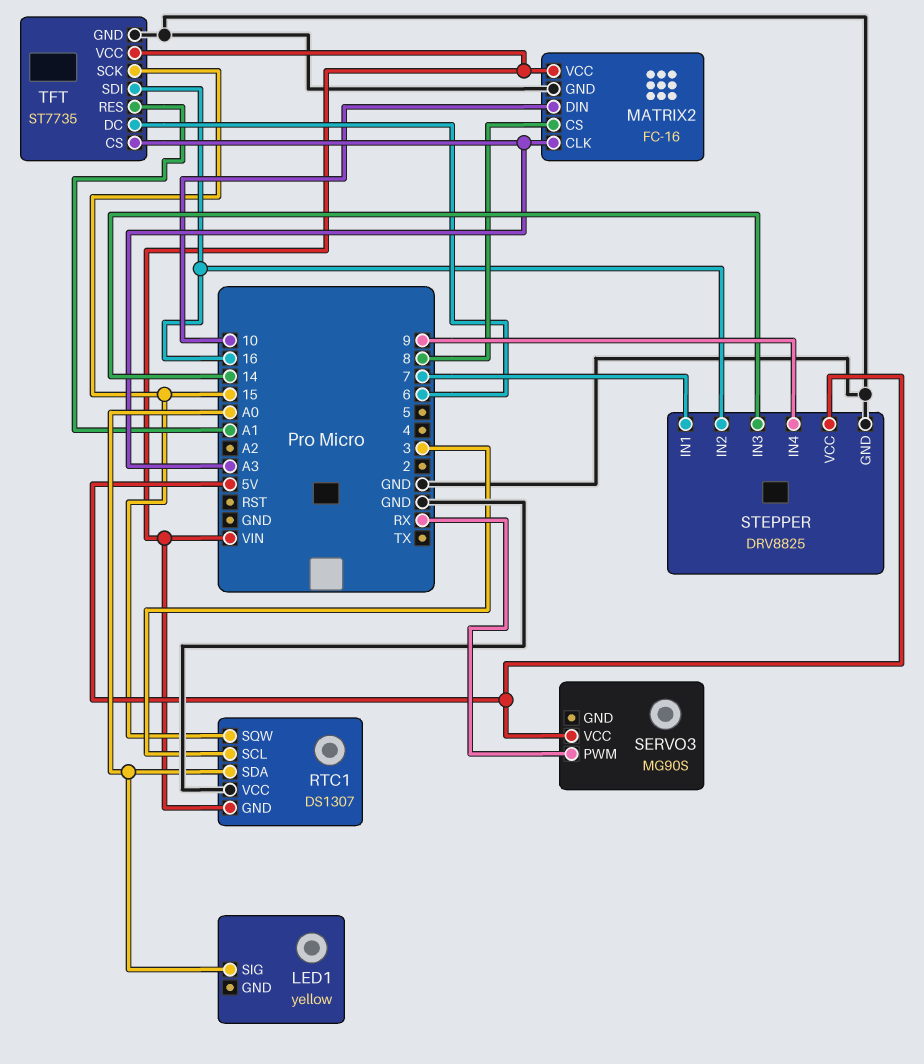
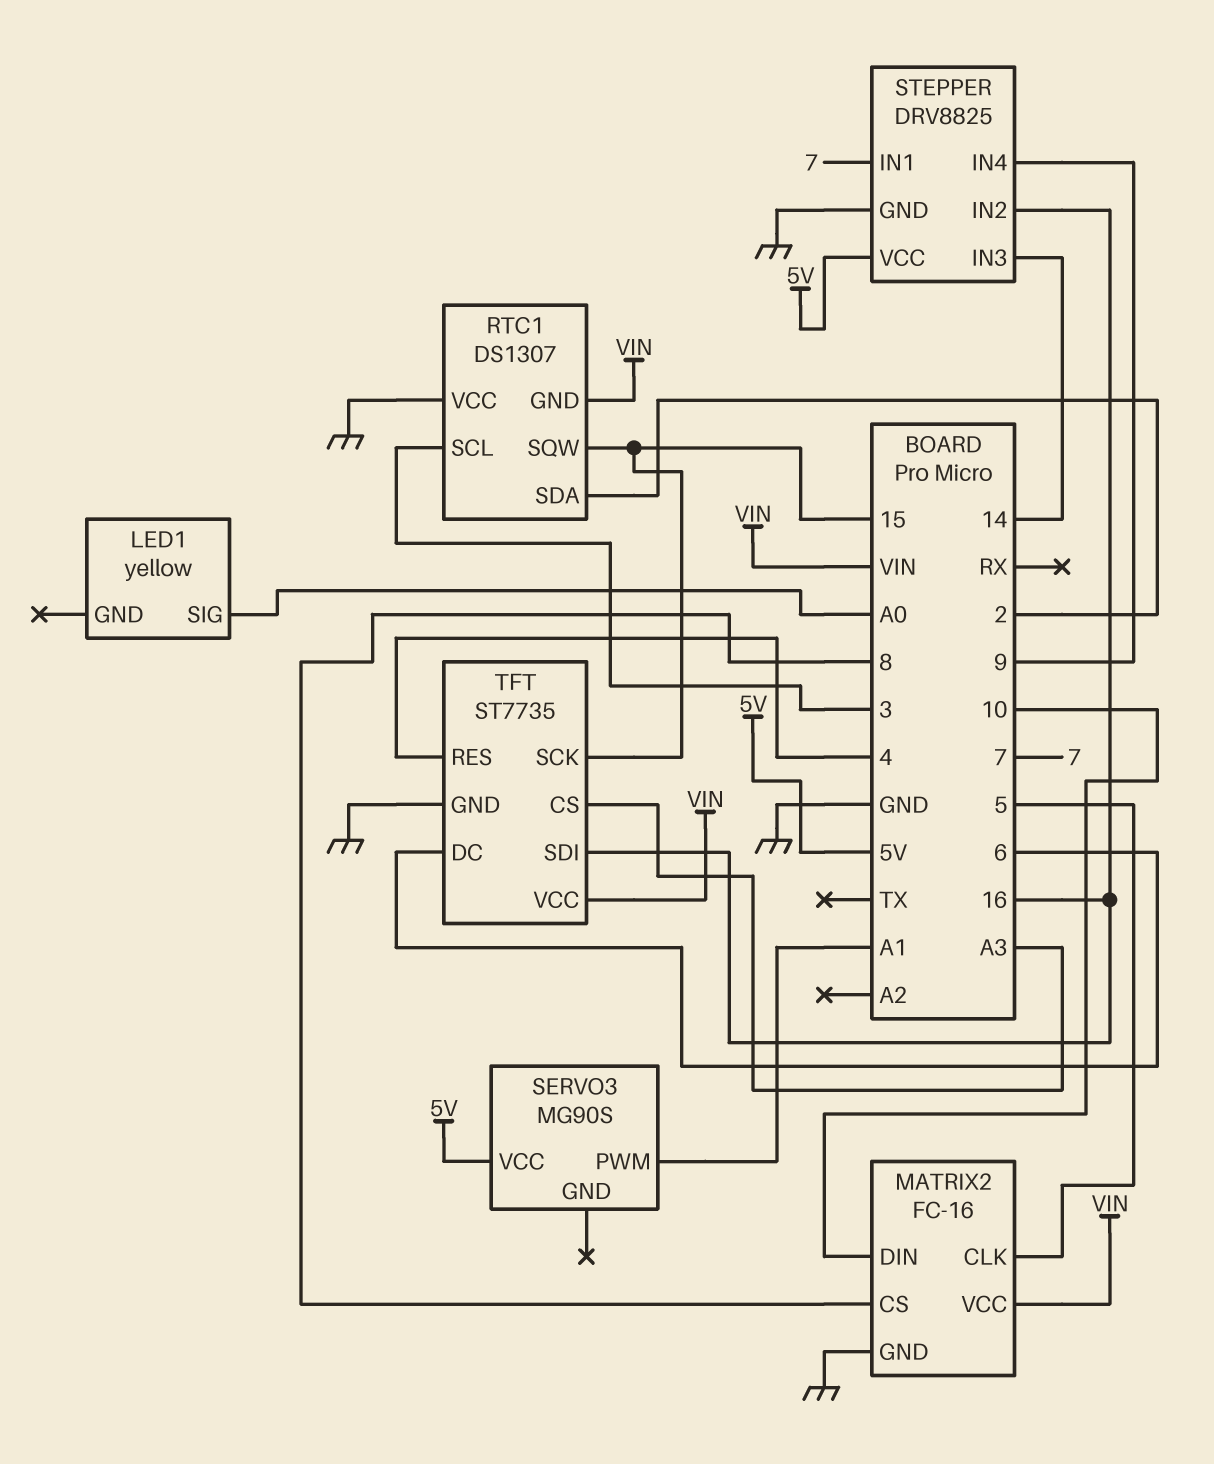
MATRIX2 pin CLK: A3 -> 5
RTC1 pin SDA: A0 -> 2
SERVO3 pin PWM: RX -> A1
TFT pin RES: A1 -> 4

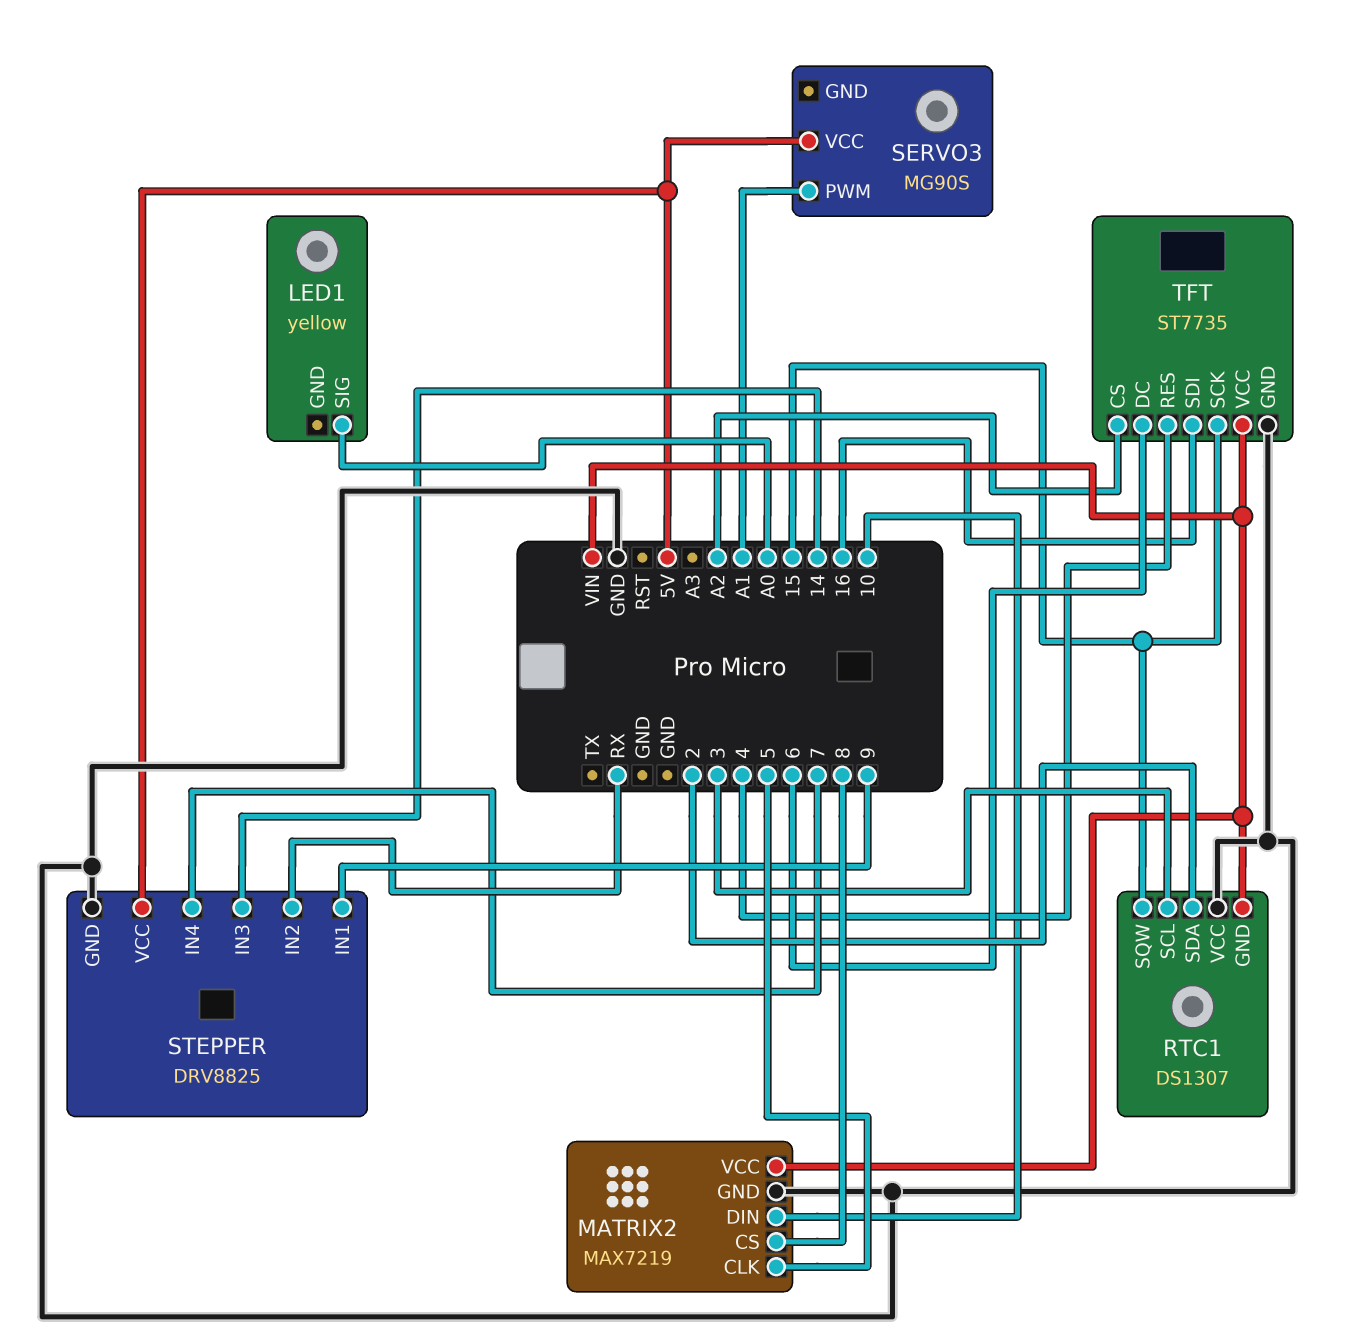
MATRIX2: FC-16 -> MAX7219
STEPPER pin IN1: 7 -> 9
STEPPER pin IN2: 16 -> RX
STEPPER pin IN4: 9 -> 7
TFT pin CS: A3 -> A2

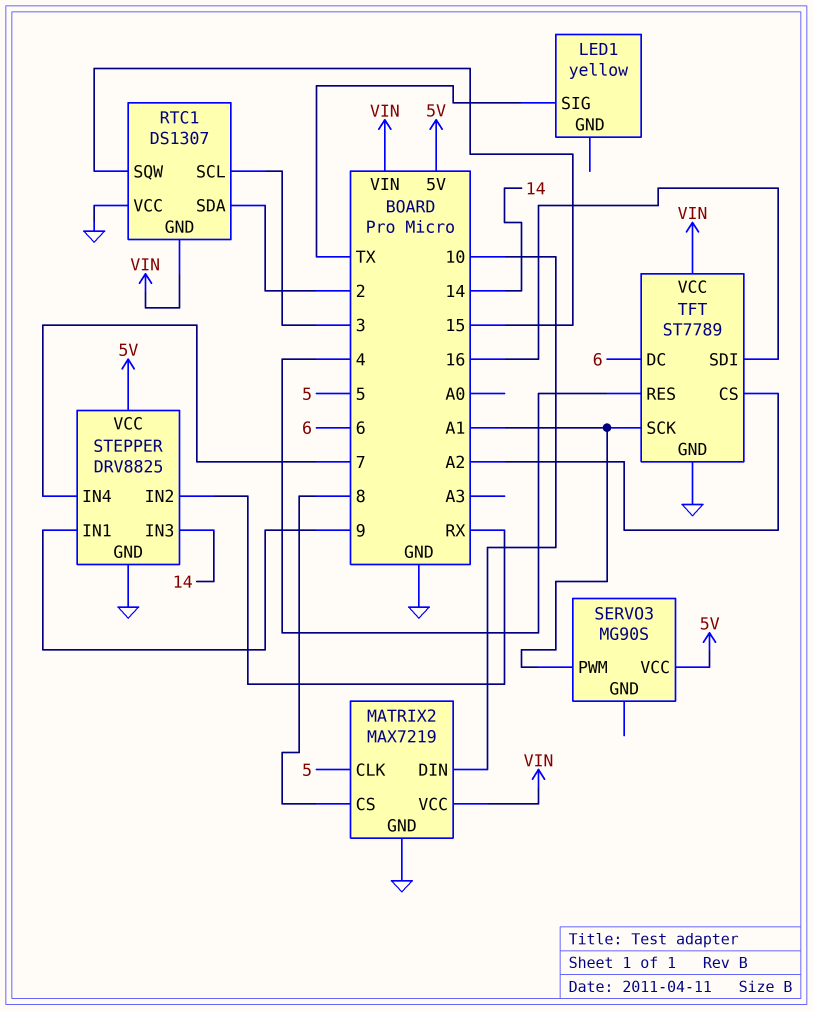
LED1 pin SIG: A0 -> TX
TFT: ST7735 -> ST7789
TFT pin SCK: 15 -> A1

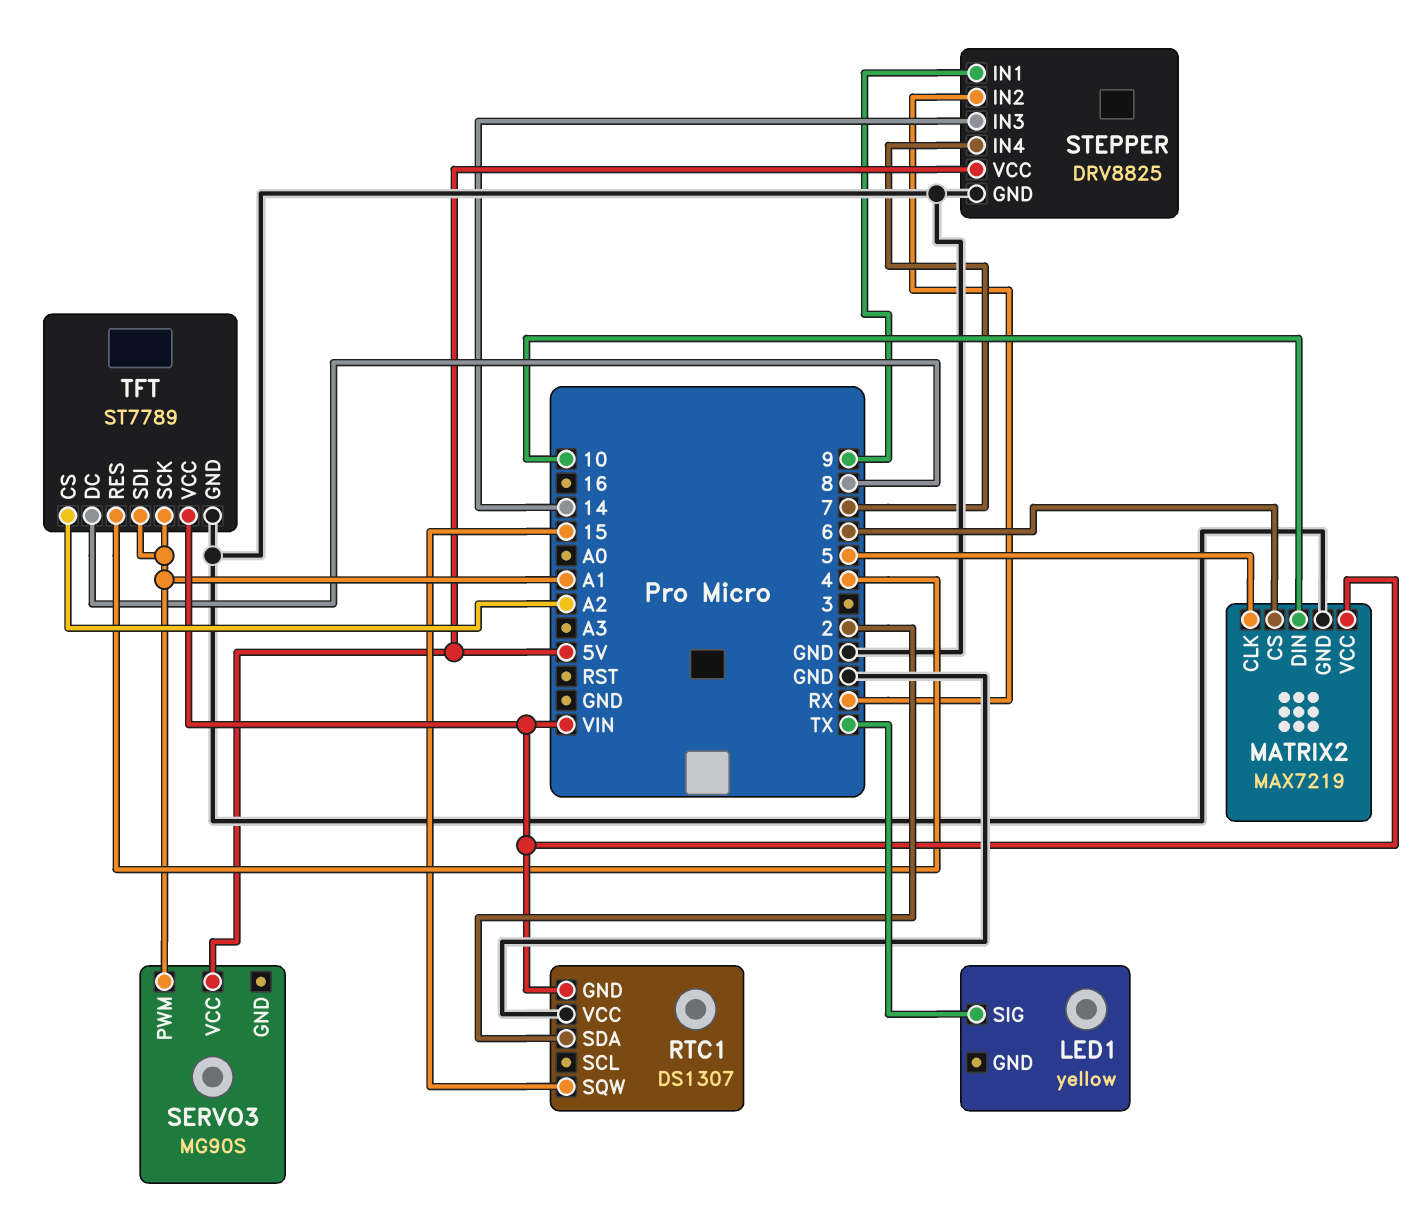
MATRIX2 pin CS: 8 -> 6
RTC1 pin SCL: 3 -> none
TFT pin DC: 6 -> 8
TFT pin SDI: 16 -> A1

